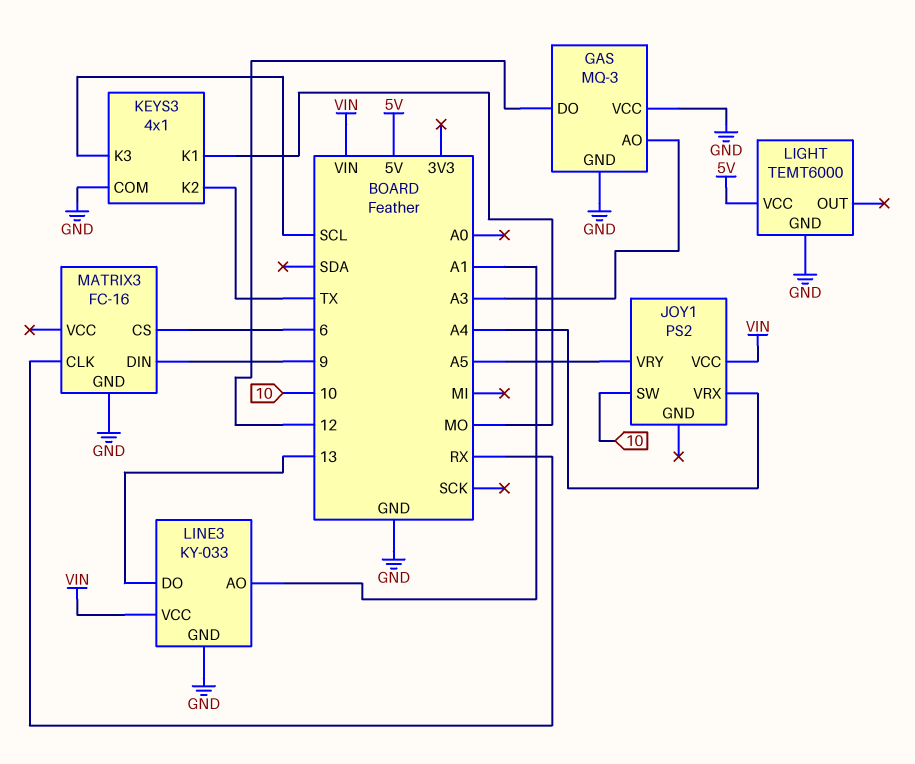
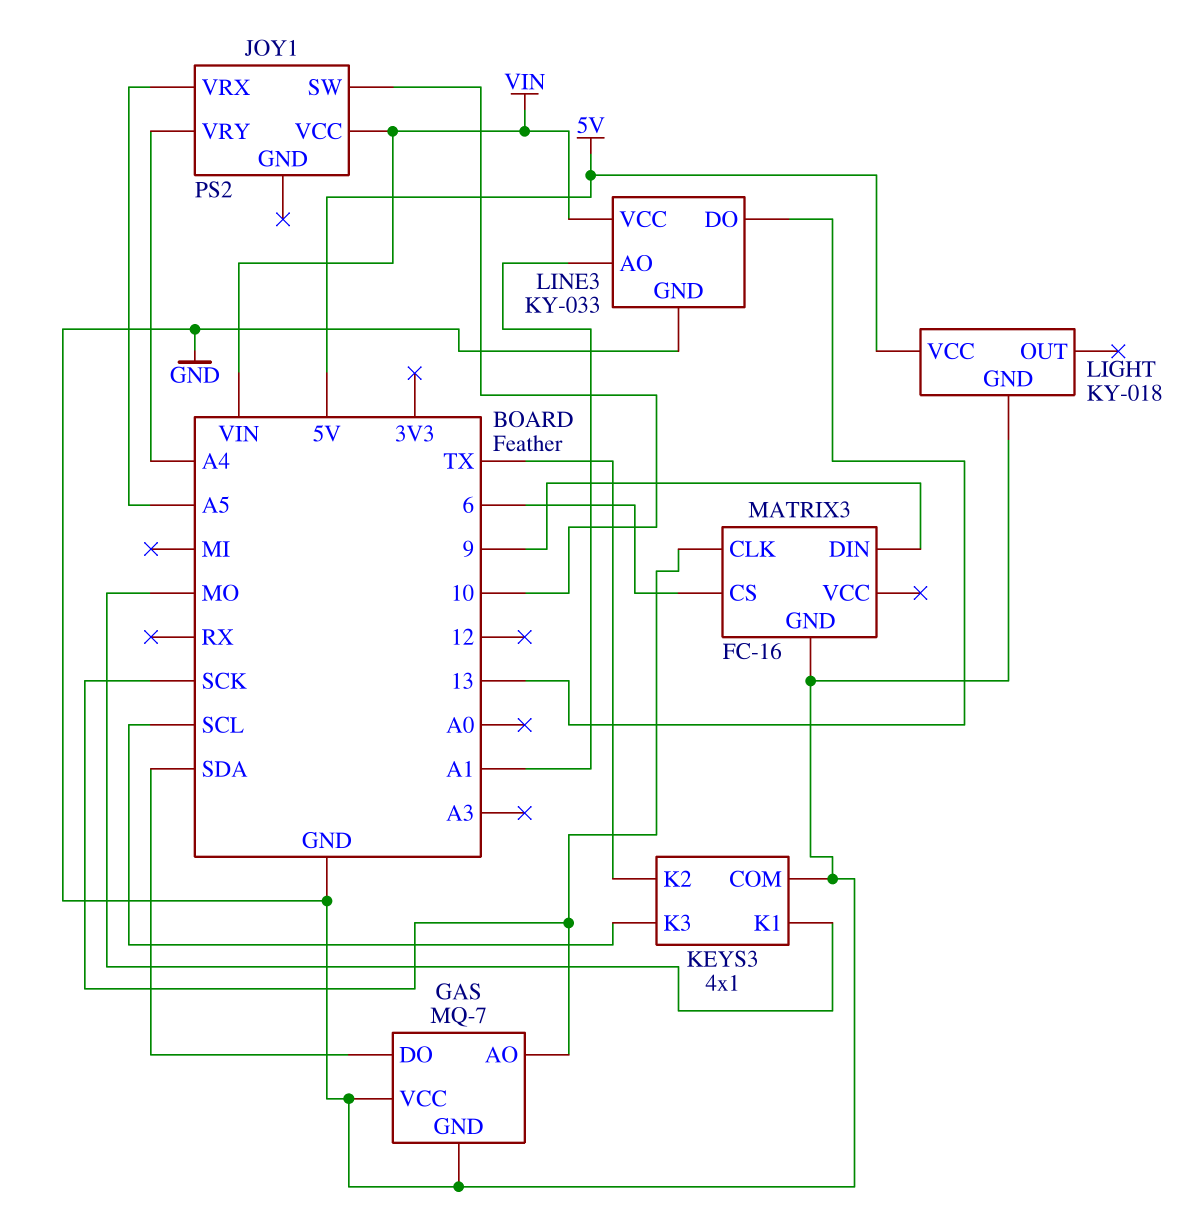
GAS: MQ-3 -> MQ-7
GAS pin AO: A3 -> SCK
GAS pin DO: 12 -> SDA
JOY1 pin VRX: A4 -> A5
JOY1 pin VRY: A5 -> A4
LIGHT: TEMT6000 -> KY-018
MATRIX3 pin CLK: RX -> SCK

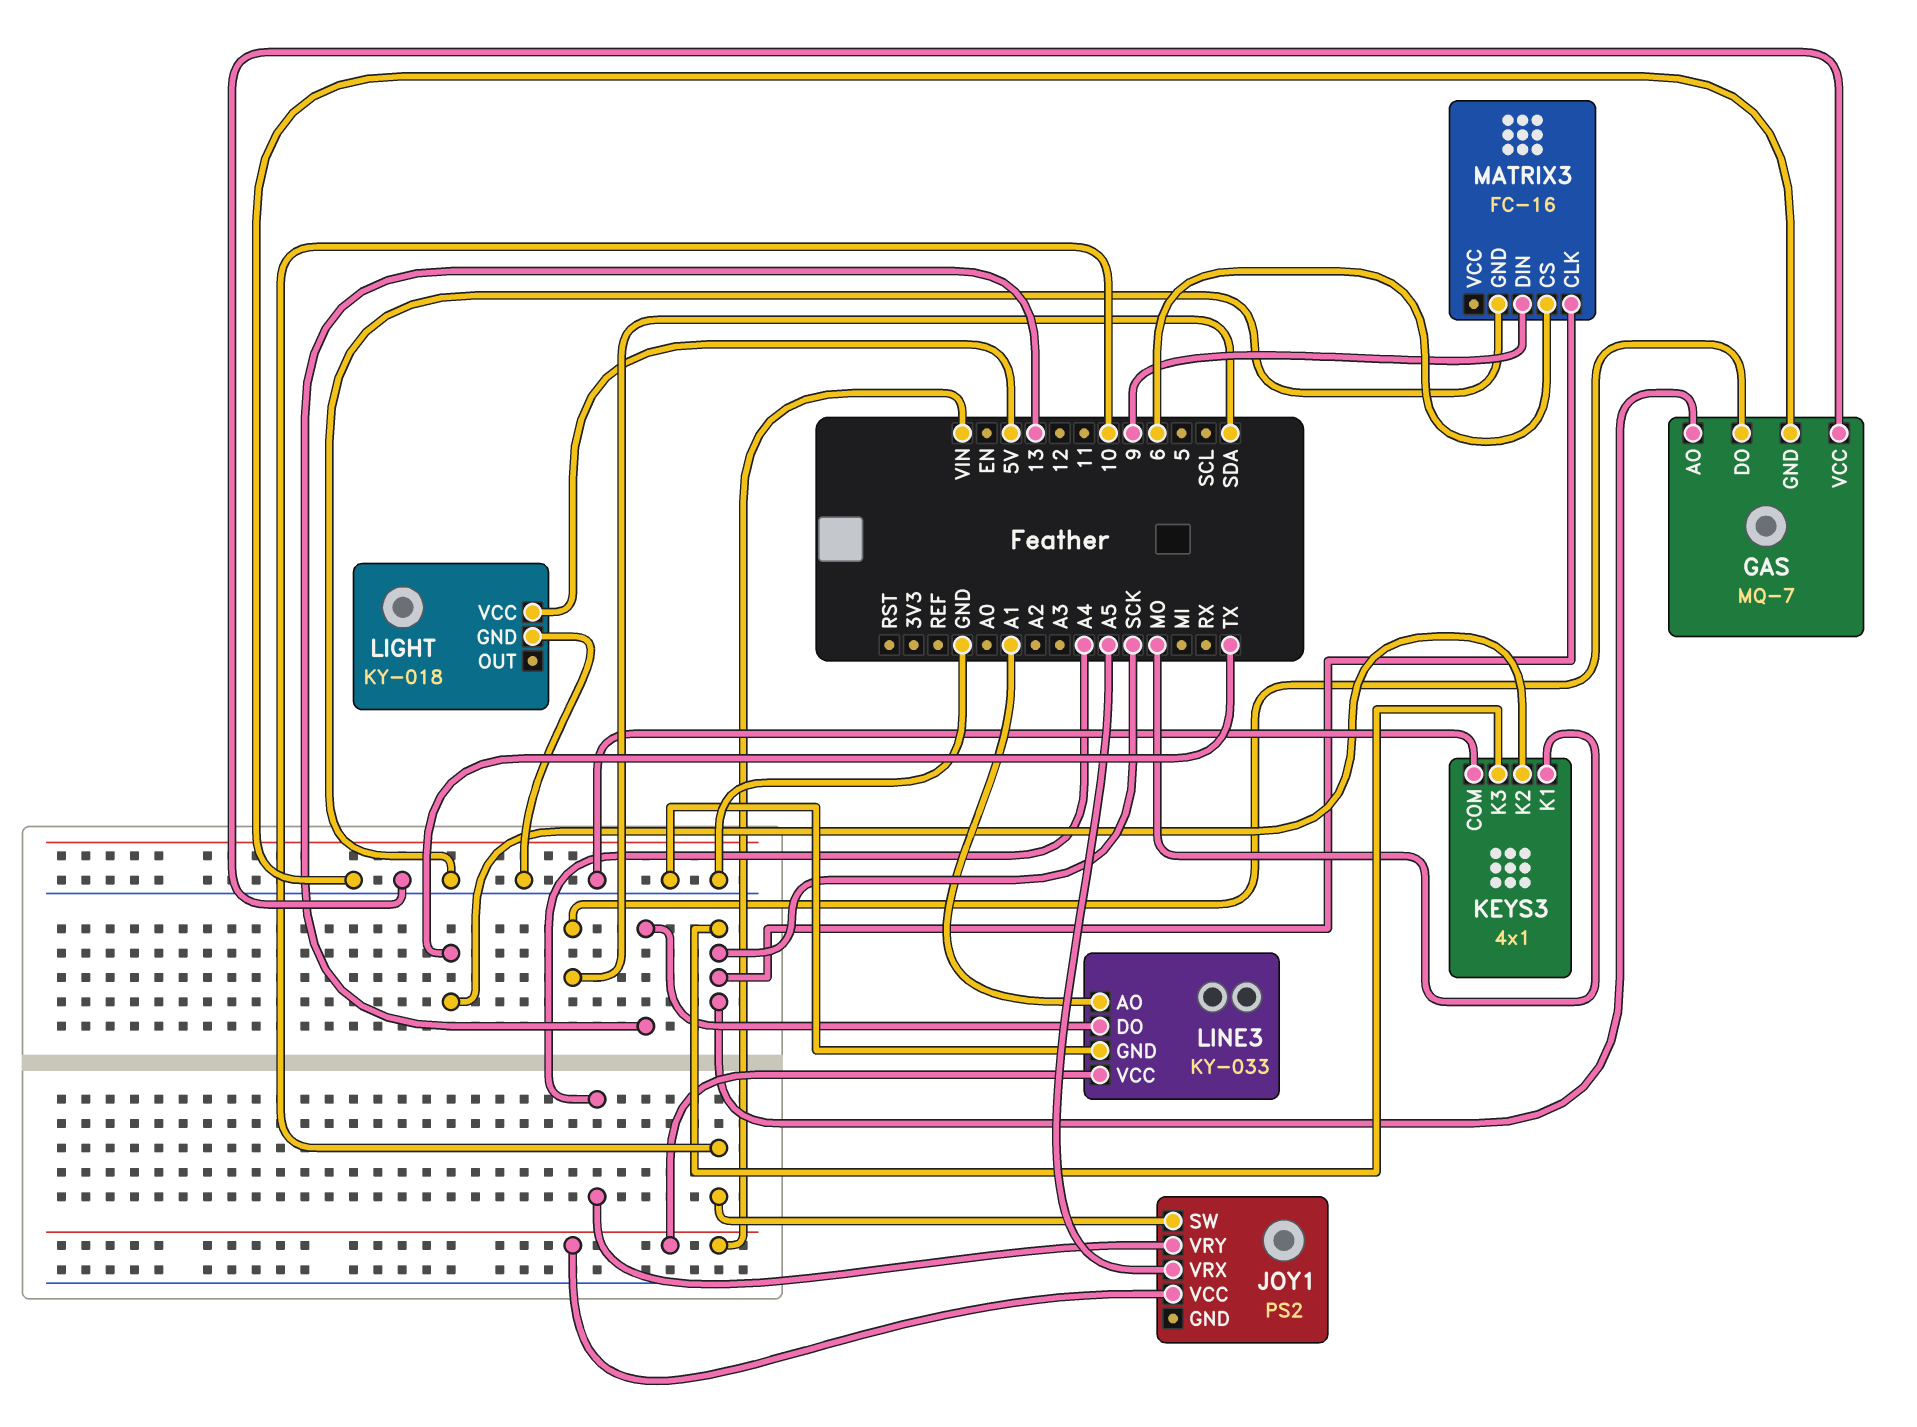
KEYS3 pin K3: SCL -> SCK

